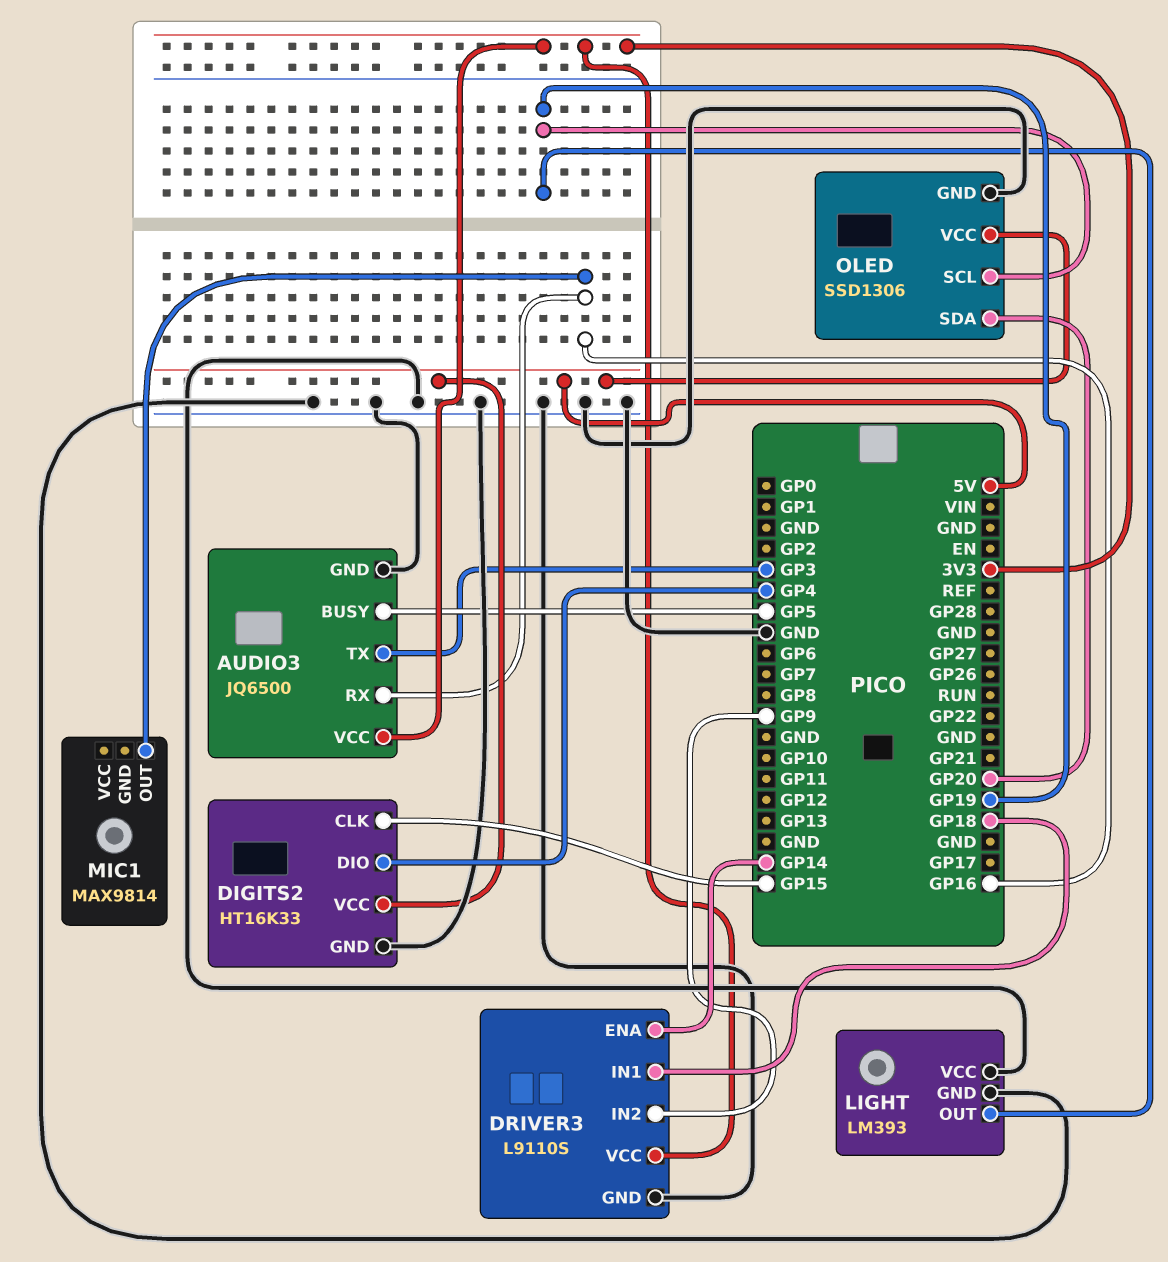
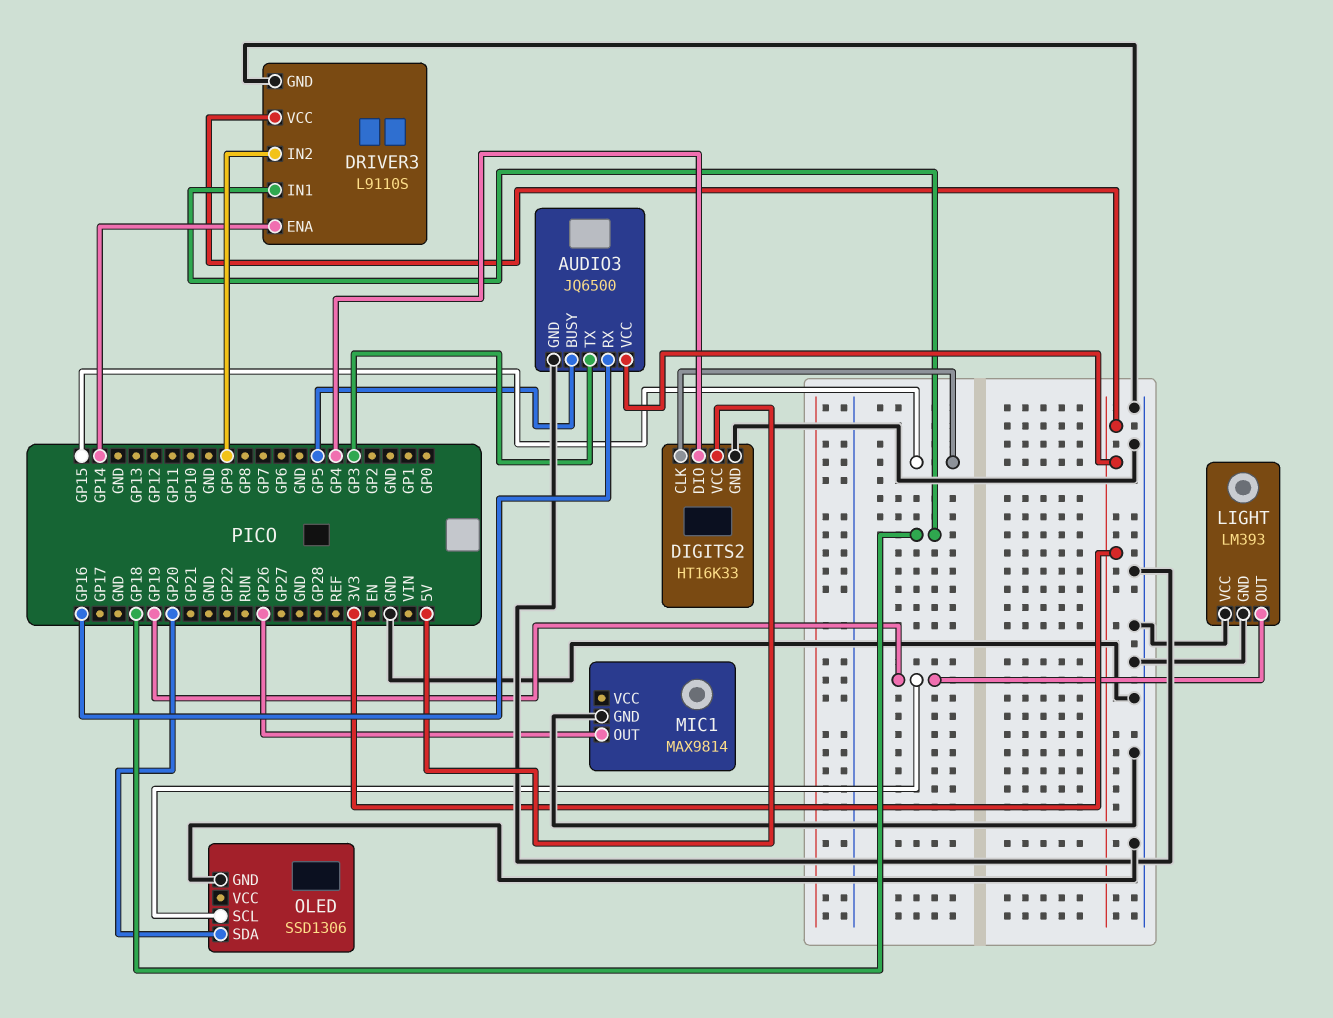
MIC1 pin GND: none -> GND
MIC1 pin OUT: GP16 -> GP26
OLED pin VCC: 5V -> none

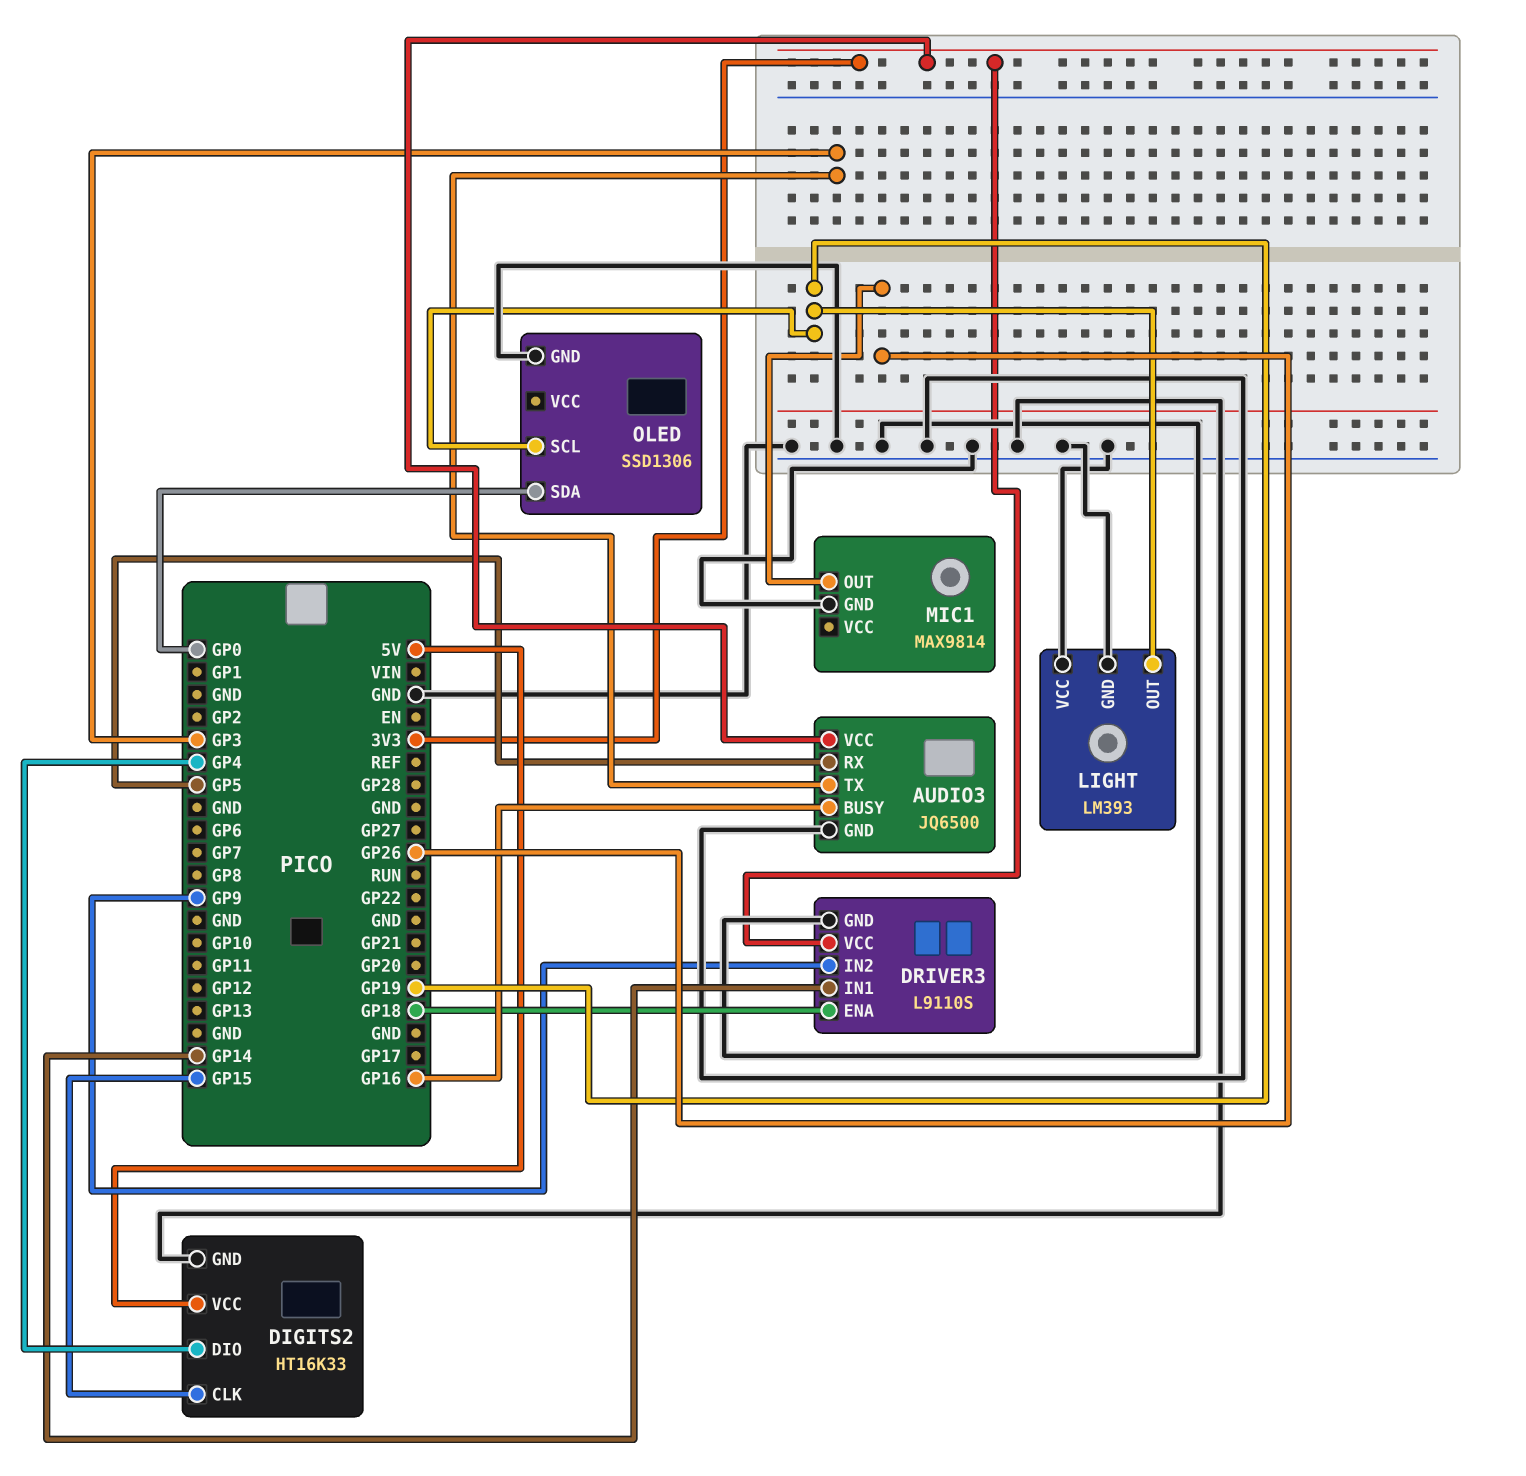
AUDIO3 pin BUSY: GP5 -> GP16
AUDIO3 pin RX: GP16 -> GP5
DRIVER3 pin ENA: GP14 -> GP18
DRIVER3 pin IN1: GP18 -> GP14
OLED pin SDA: GP20 -> GP0

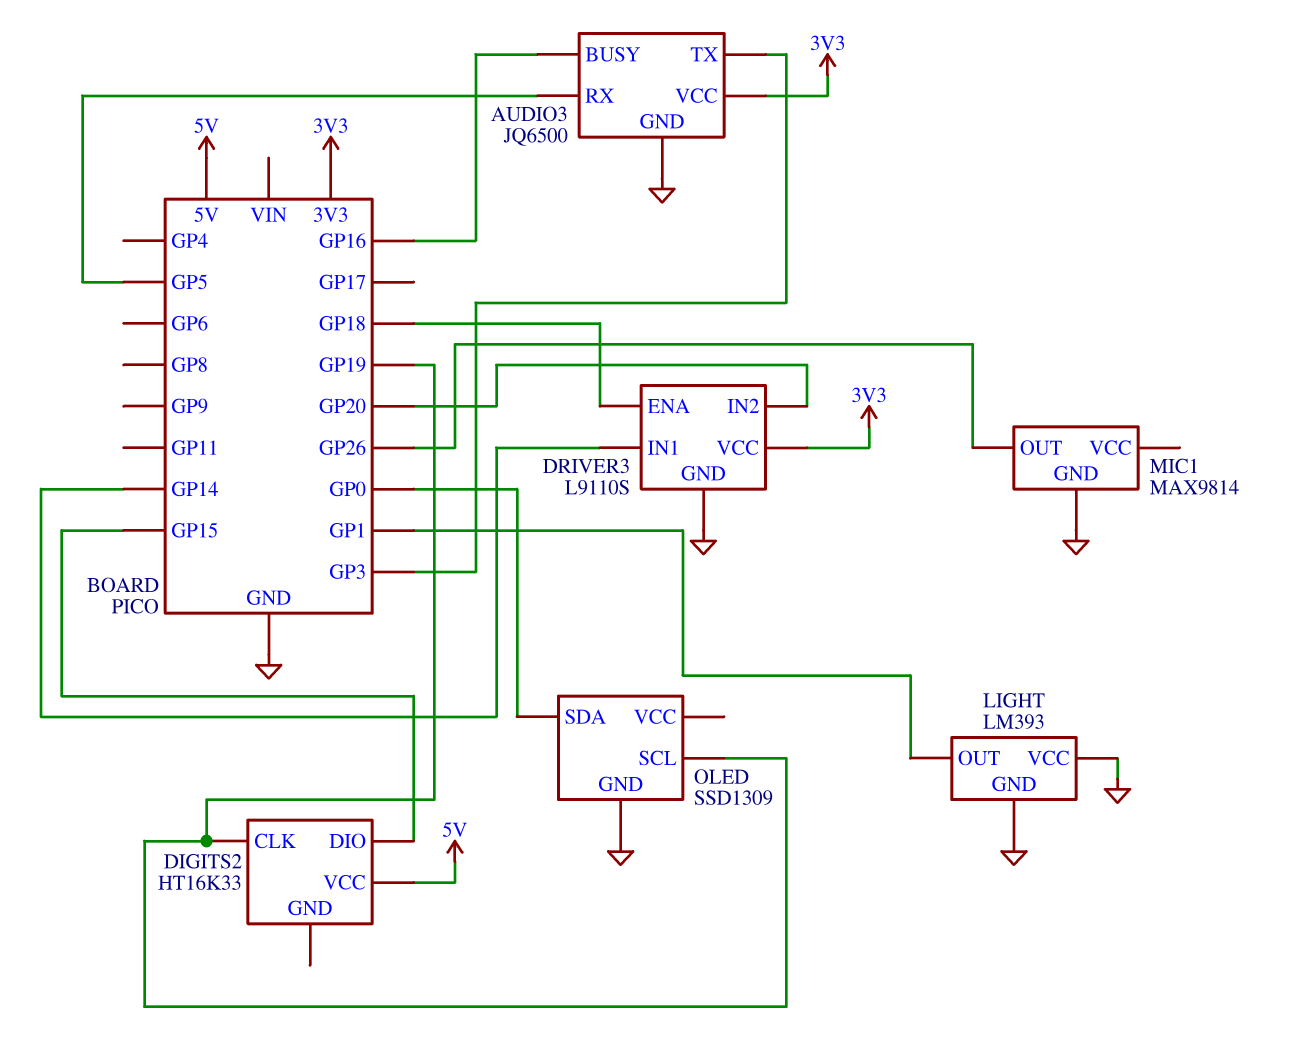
DIGITS2 pin CLK: GP15 -> GP19
DIGITS2 pin DIO: GP4 -> GP15
DIGITS2 pin GND: GND -> none
DRIVER3 pin IN2: GP9 -> GP20
LIGHT pin OUT: GP19 -> GP1
OLED: SSD1306 -> SSD1309

